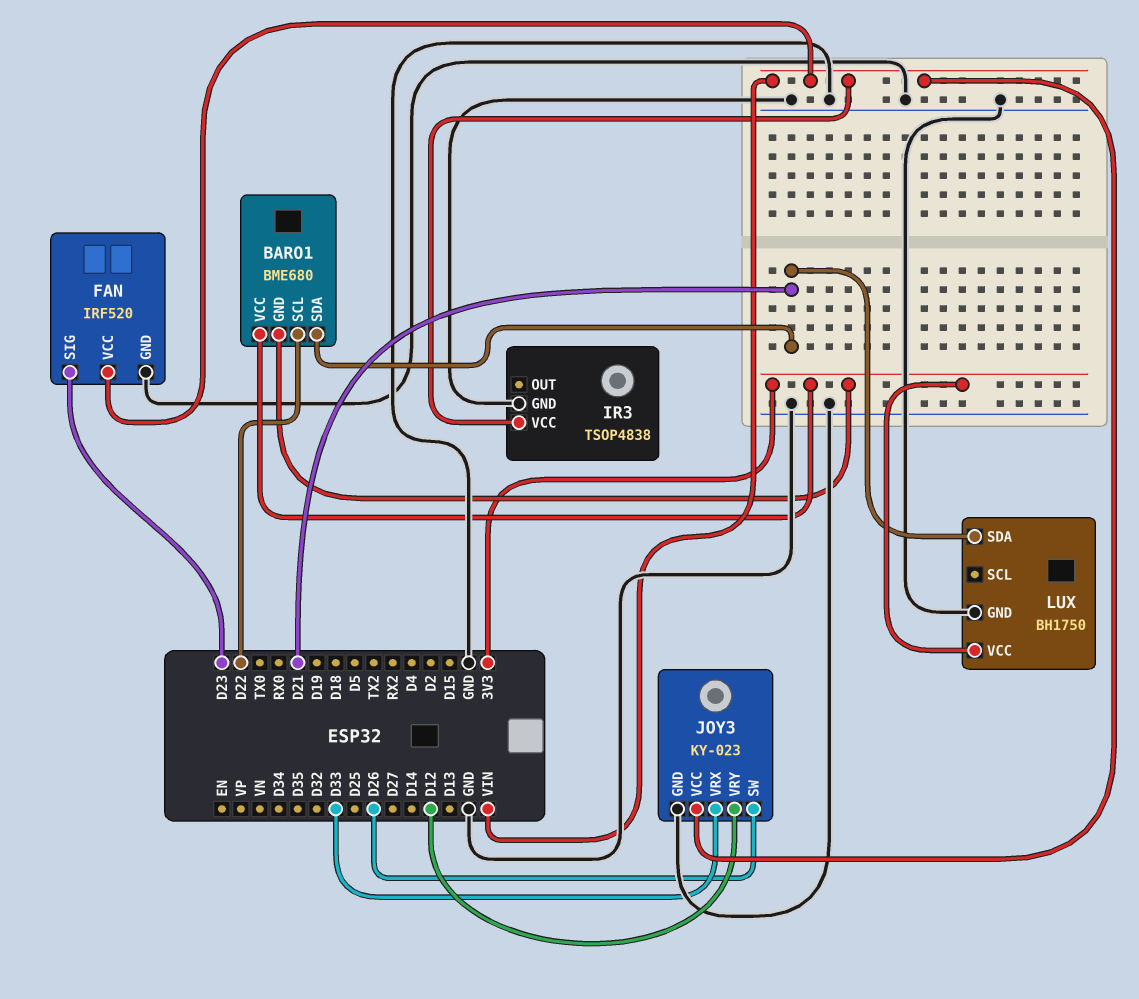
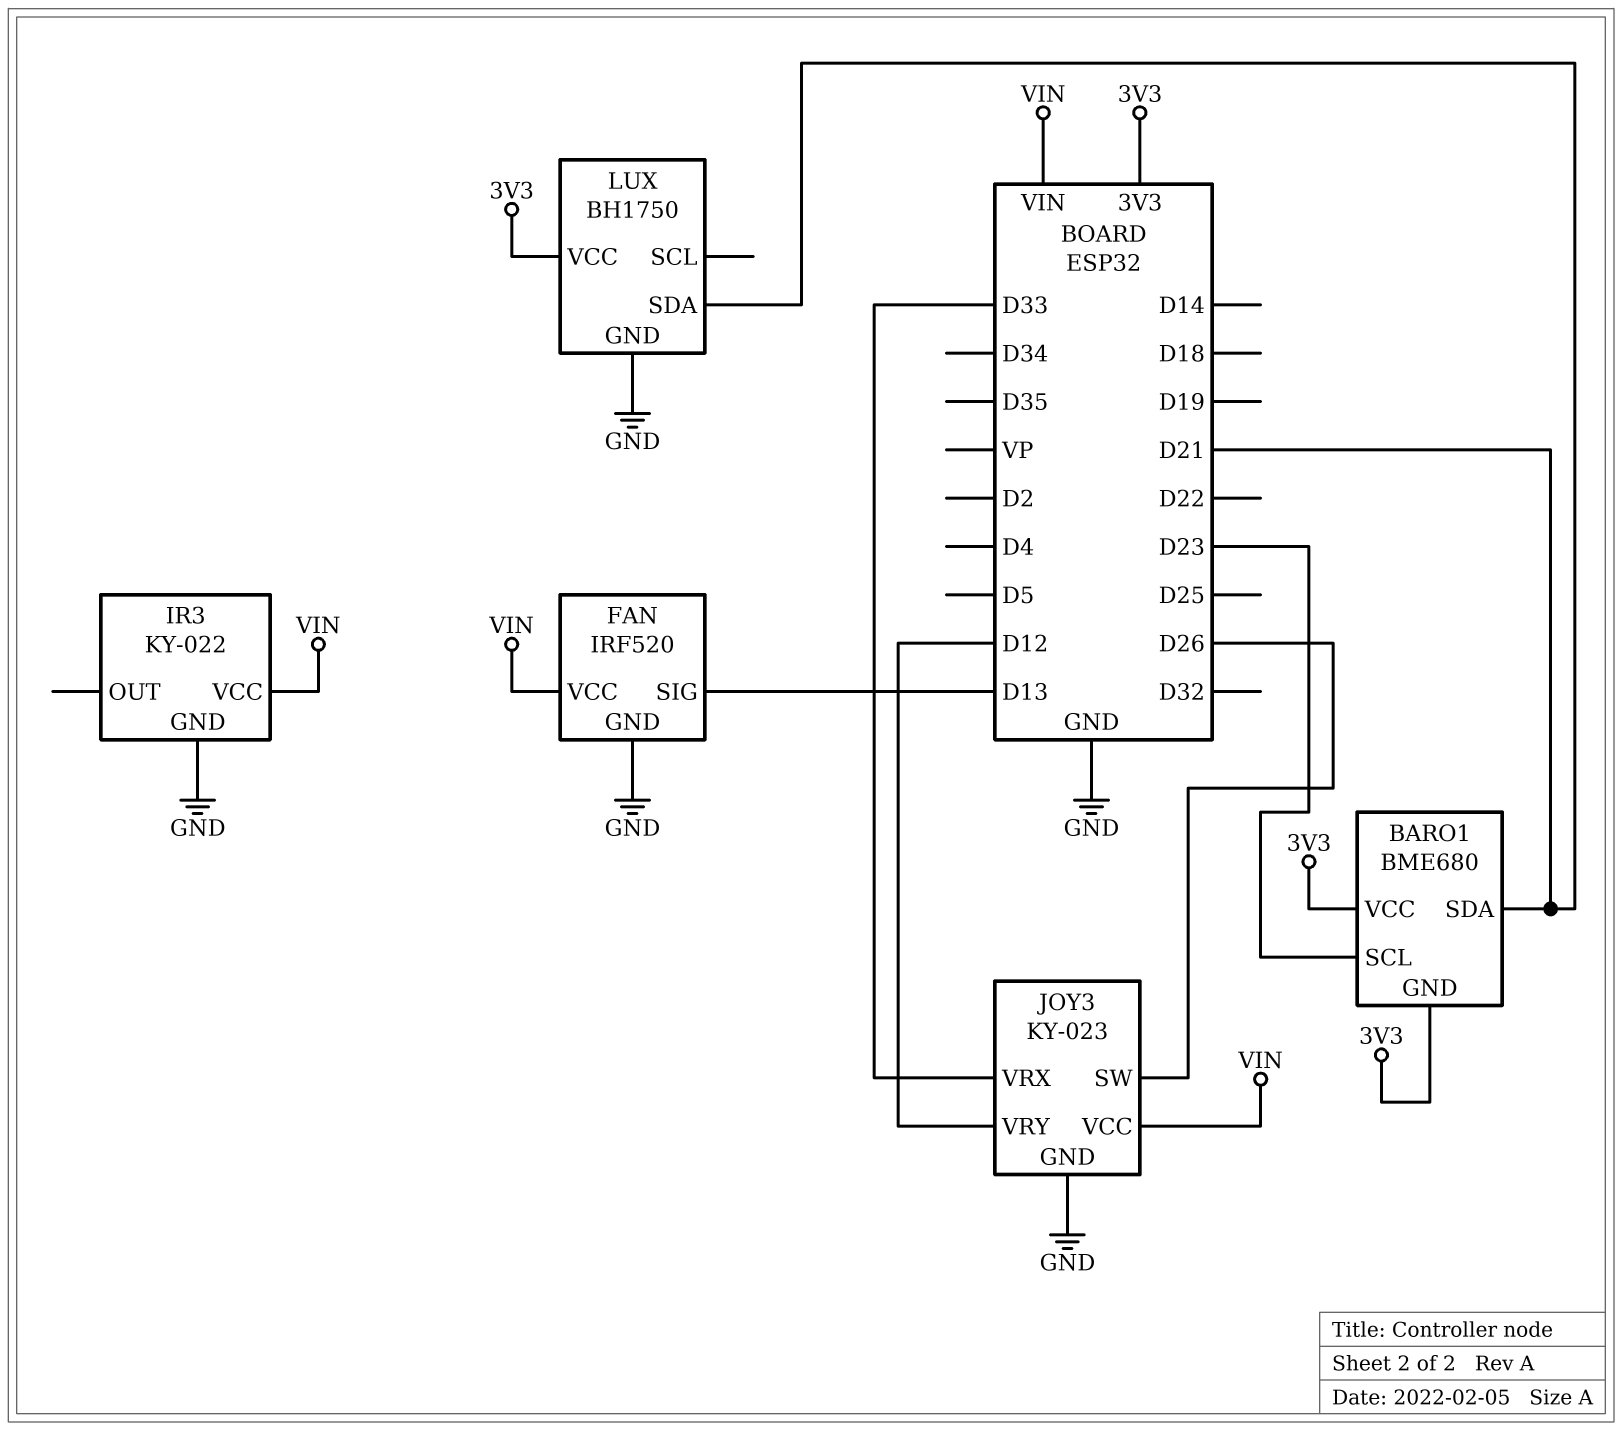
BARO1 pin SCL: D22 -> D23
FAN pin SIG: D23 -> D13
IR3: TSOP4838 -> KY-022

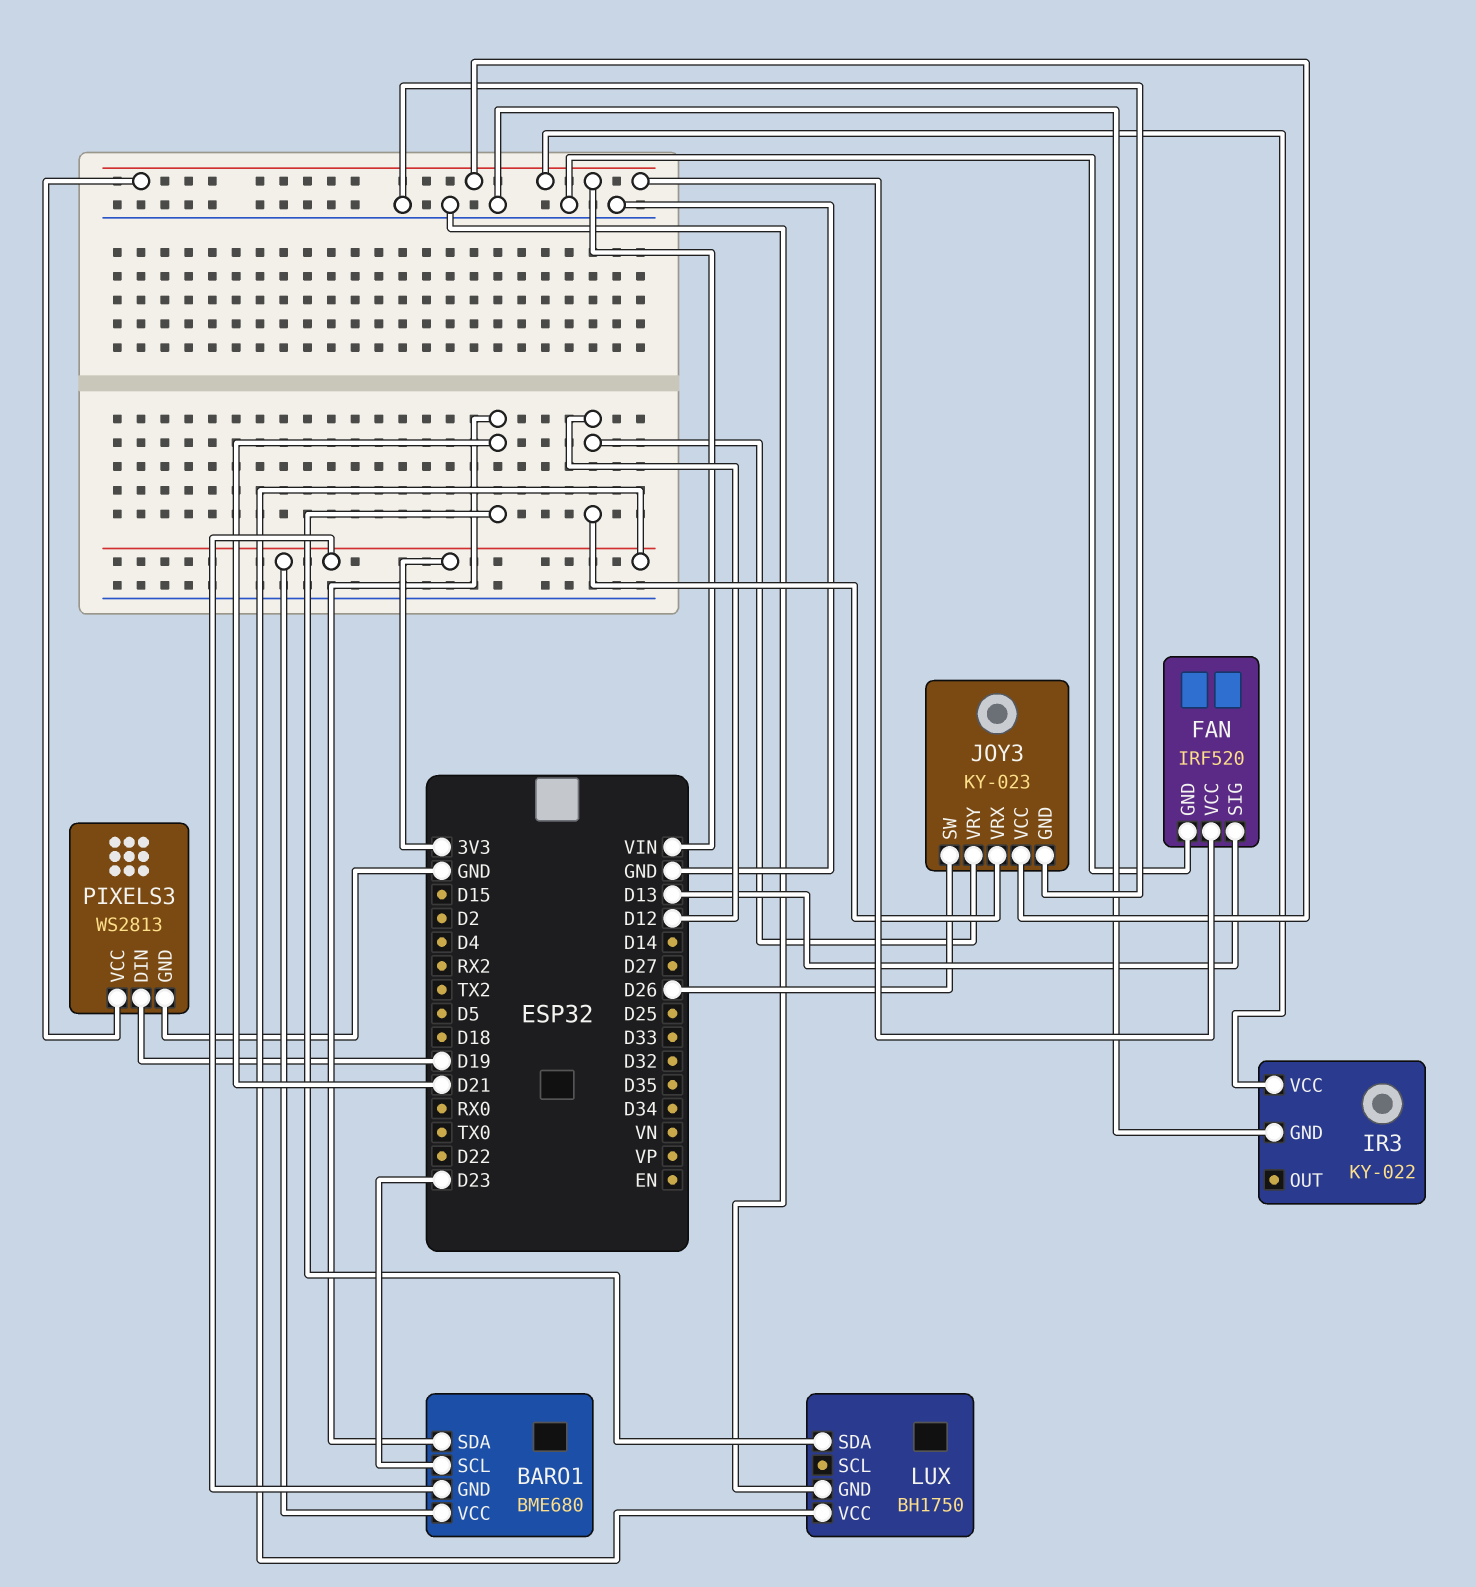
JOY3 pin VRX: D33 -> D12
PIXELS3: none -> WS2813
PIXELS3 pin DIN: none -> D19
PIXELS3 pin GND: none -> GND
PIXELS3 pin VCC: none -> VIN

